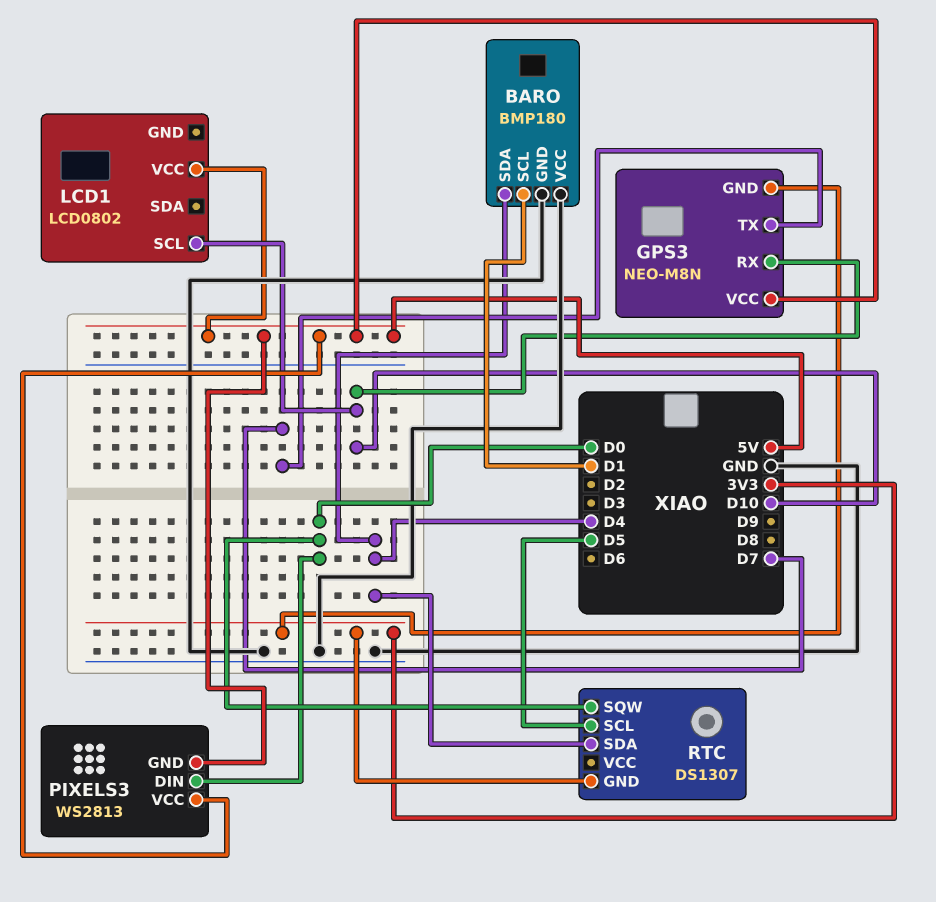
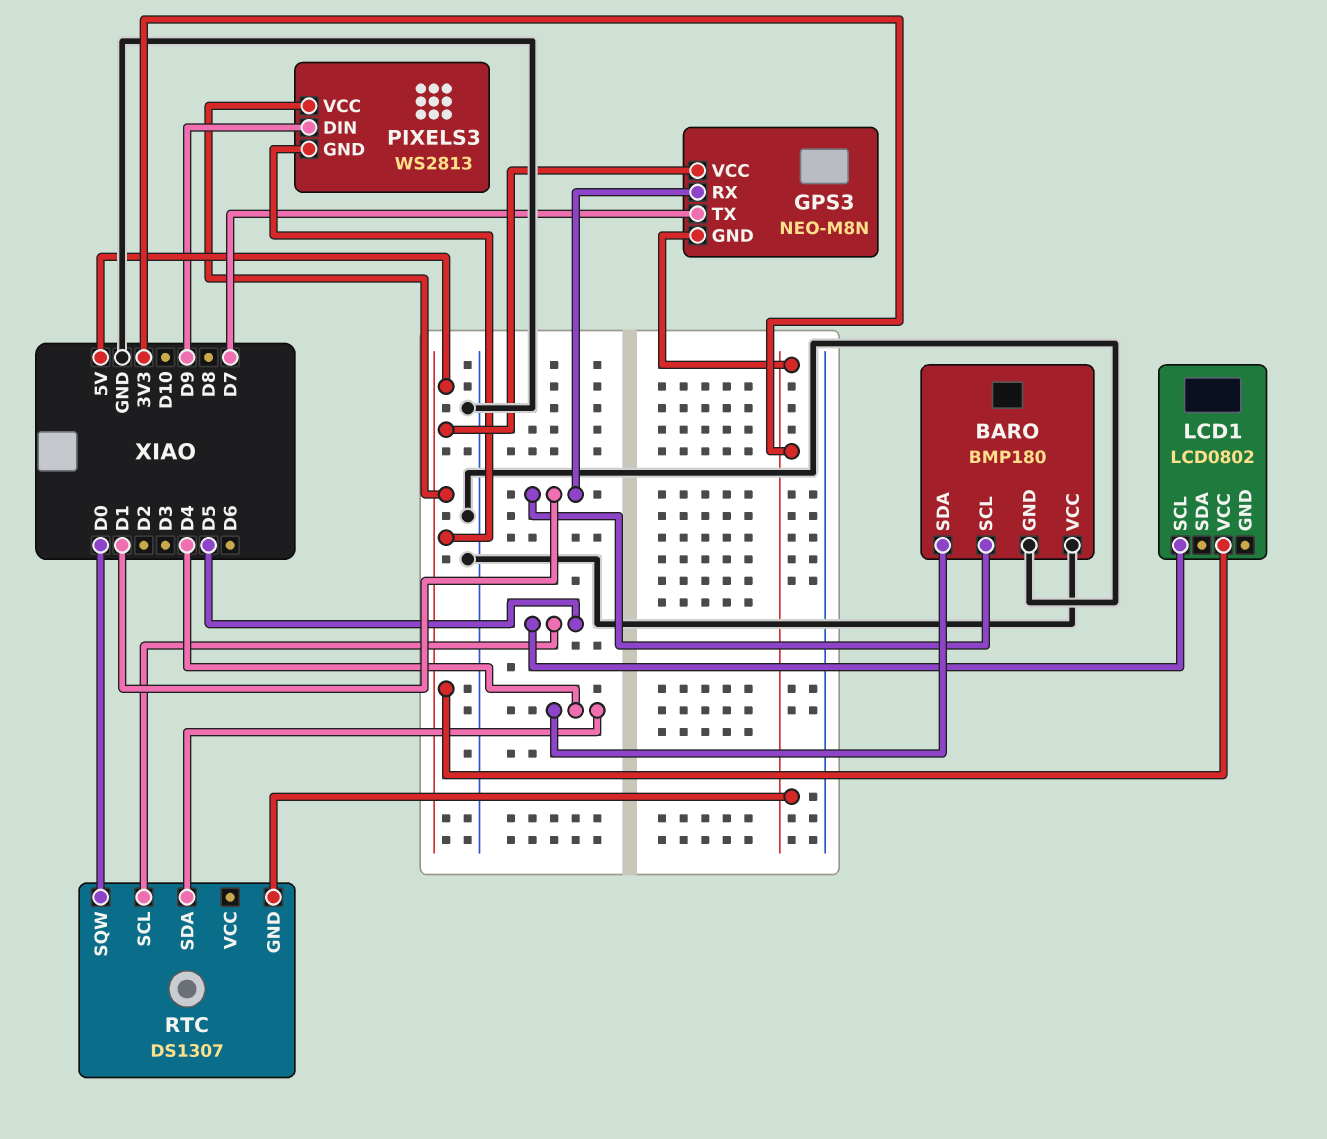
GPS3 pin RX: D10 -> D1
LCD1 pin SCL: D10 -> D5
PIXELS3 pin DIN: D0 -> D9

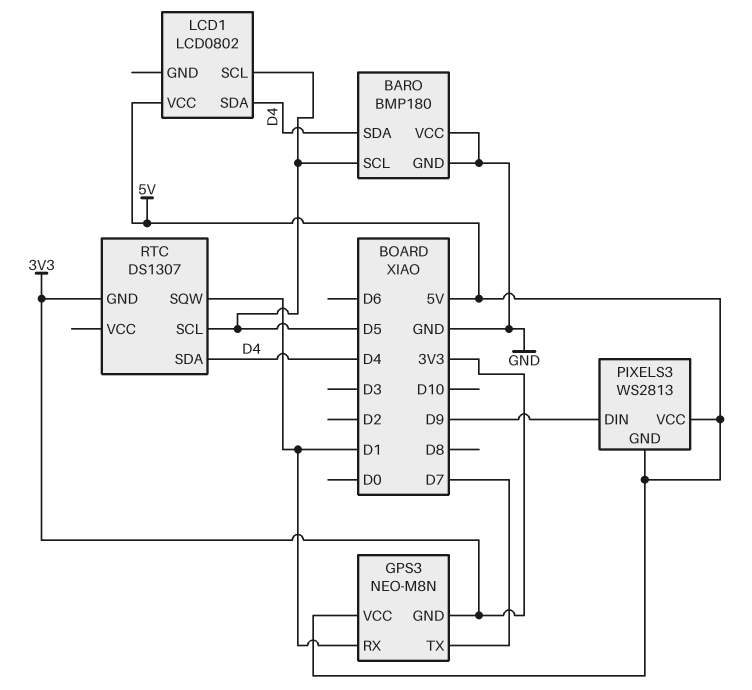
BARO pin SCL: D1 -> D5
LCD1 pin SDA: none -> D4
RTC pin SQW: D0 -> D1

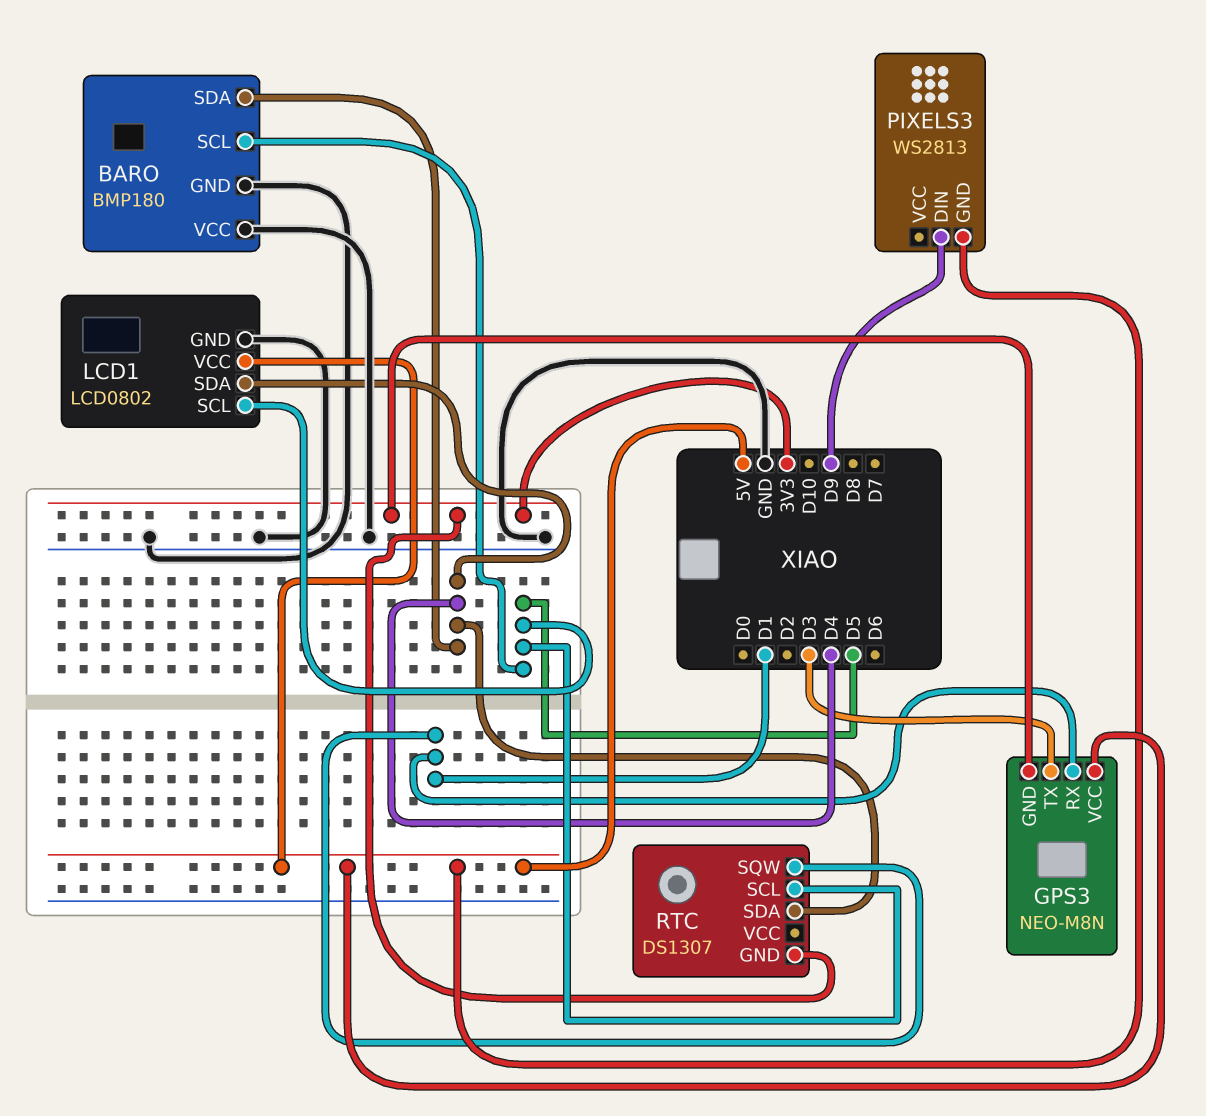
GPS3 pin TX: D7 -> D3
LCD1 pin GND: none -> GND
PIXELS3 pin VCC: 5V -> none

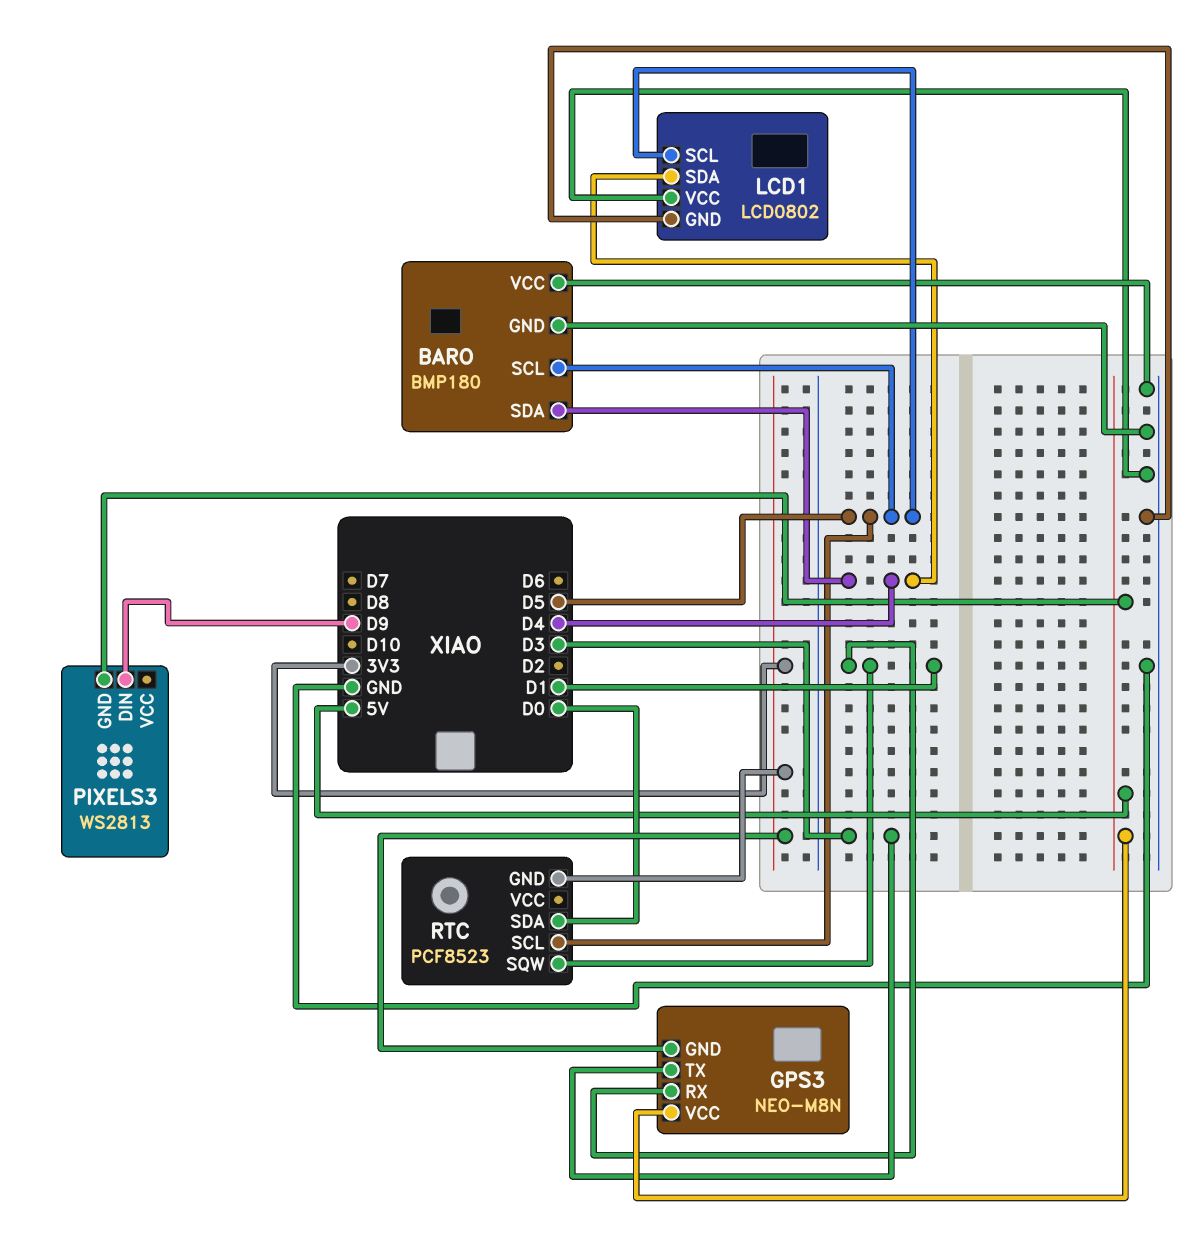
LCD1 pin VCC: 5V -> GND
RTC: DS1307 -> PCF8523
RTC pin SDA: D4 -> D0

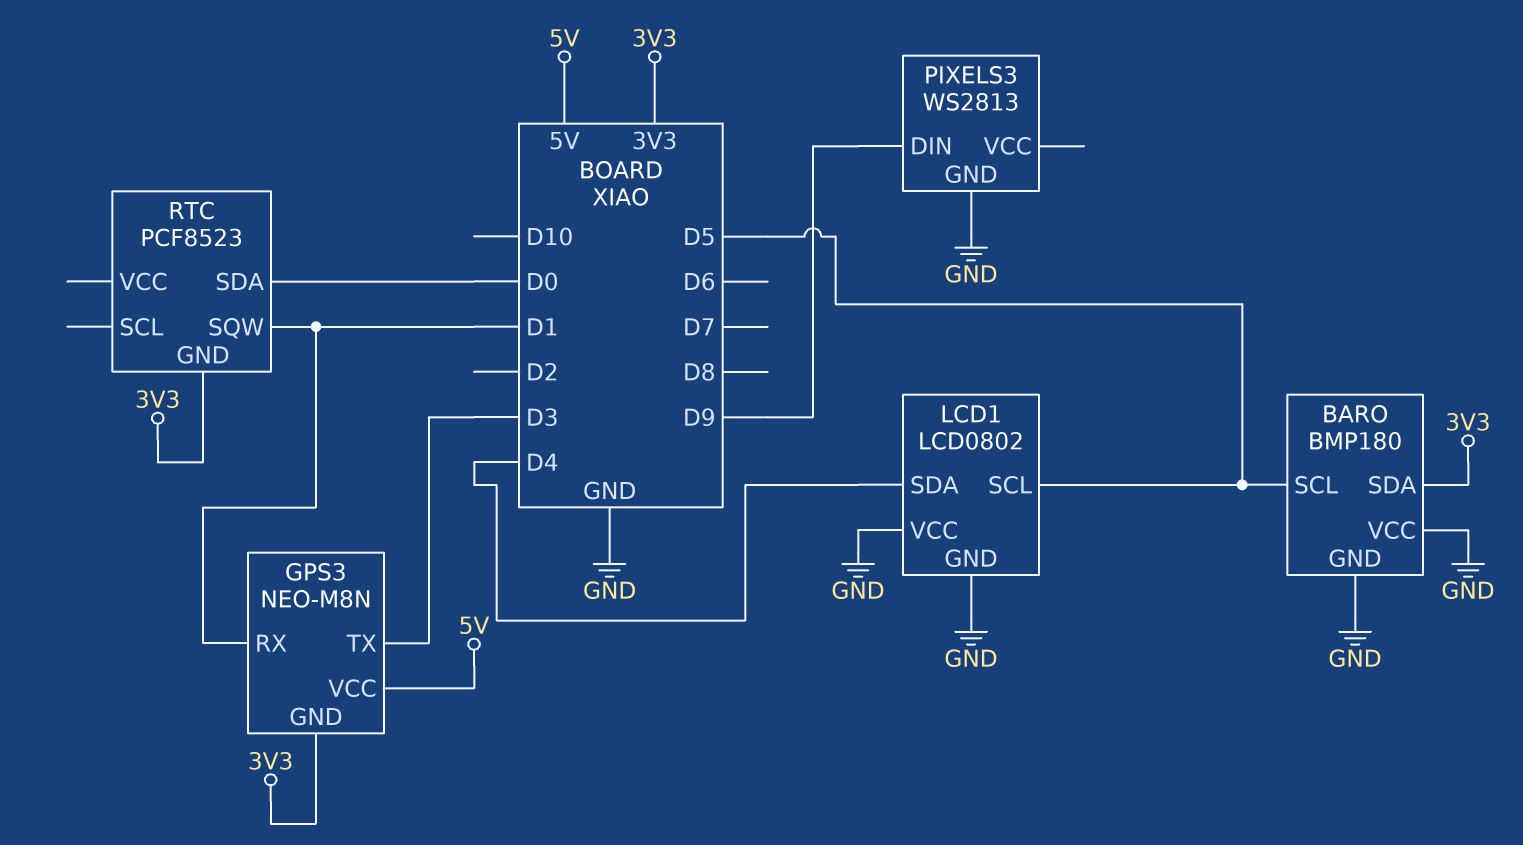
BARO pin SDA: D4 -> 3V3
PIXELS3 pin GND: 5V -> GND
RTC pin SCL: D5 -> none

